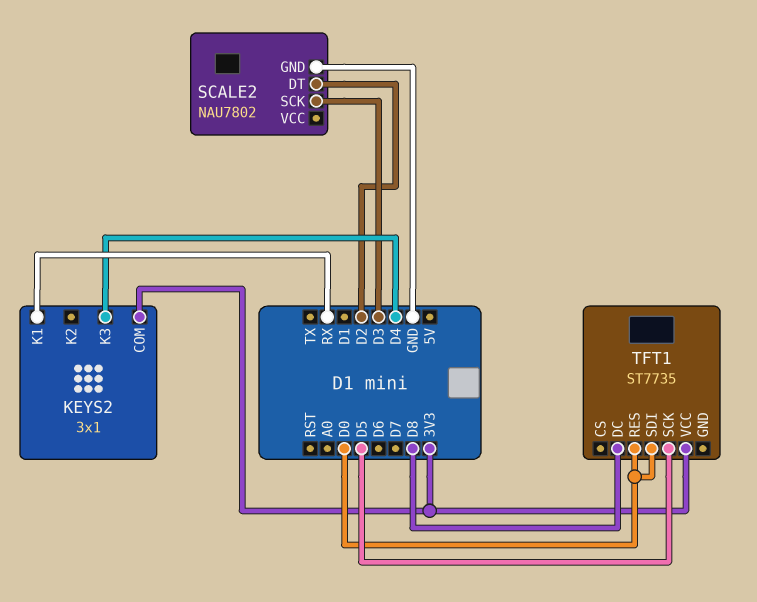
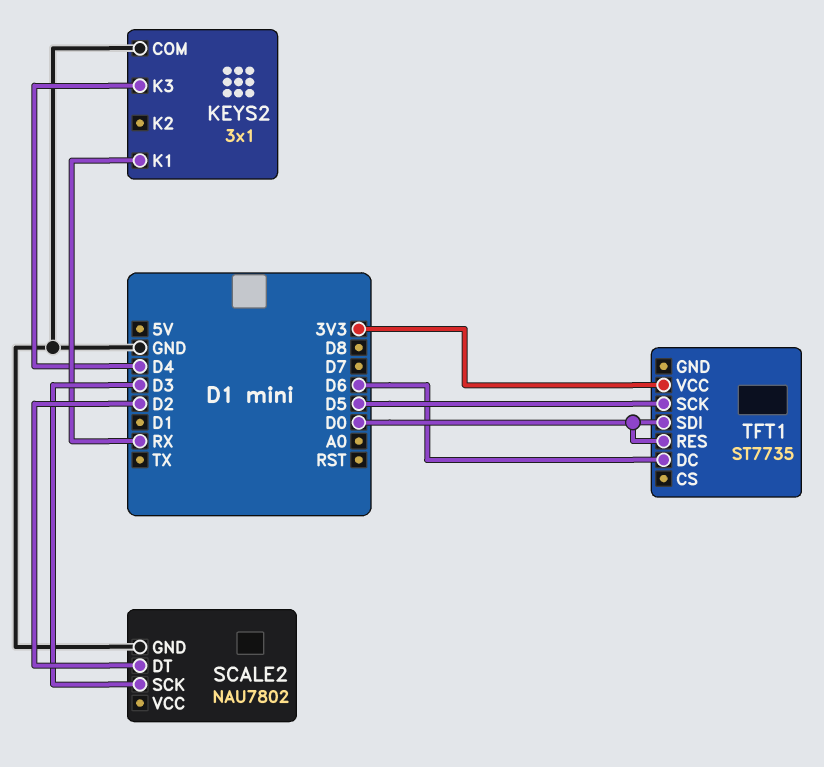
KEYS2 pin COM: 3V3 -> GND
TFT1 pin DC: D8 -> D6

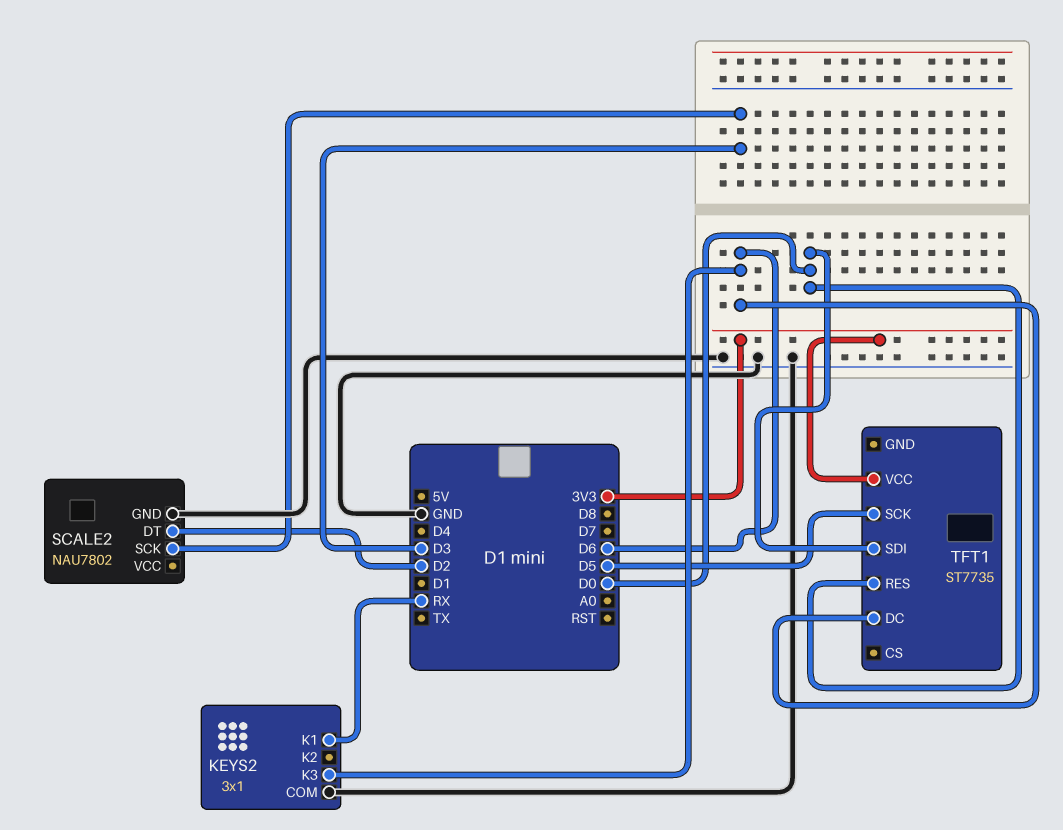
KEYS2 pin K3: D4 -> D6

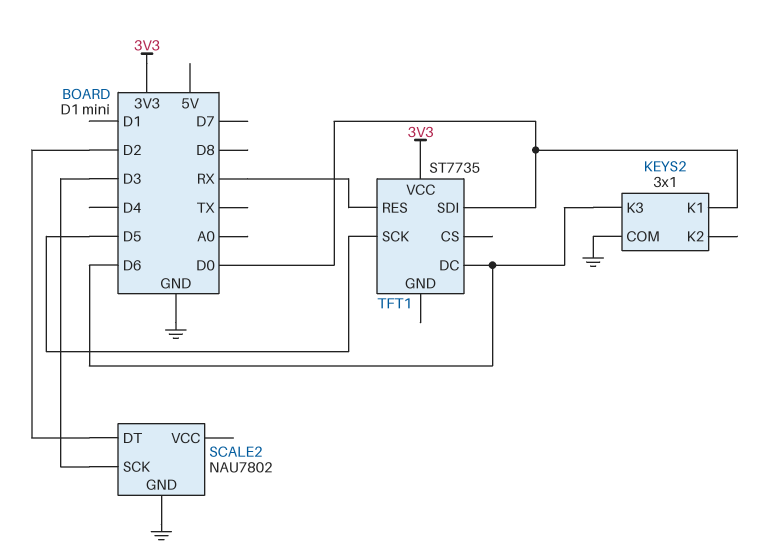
KEYS2 pin K1: RX -> D0
TFT1 pin RES: D0 -> RX

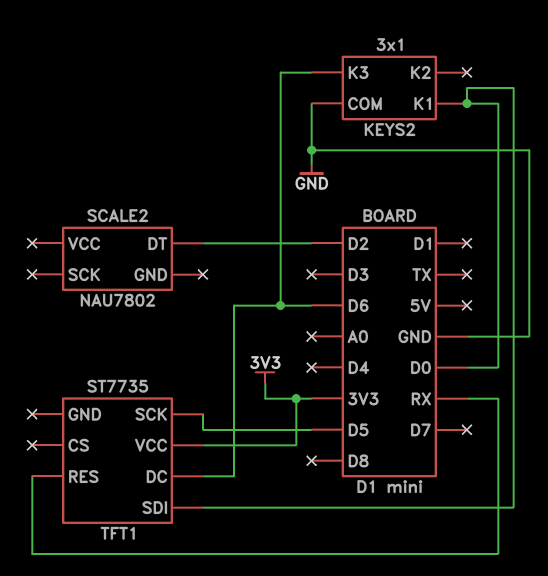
SCALE2 pin GND: GND -> none
SCALE2 pin SCK: D3 -> none

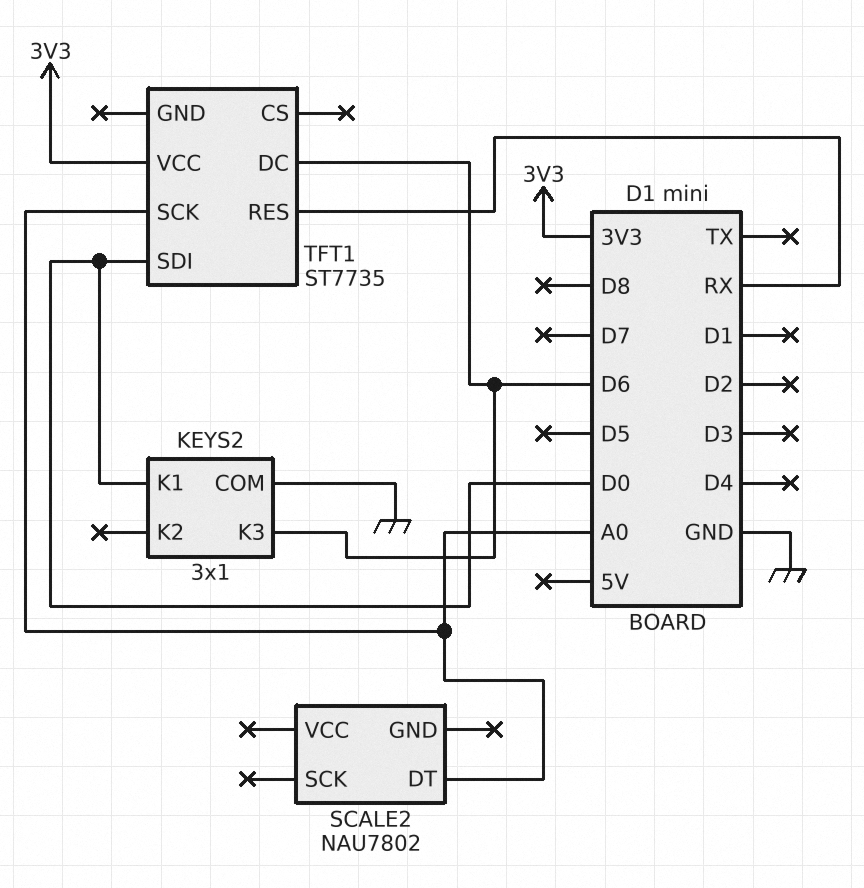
SCALE2 pin DT: D2 -> A0
TFT1 pin SCK: D5 -> A0

